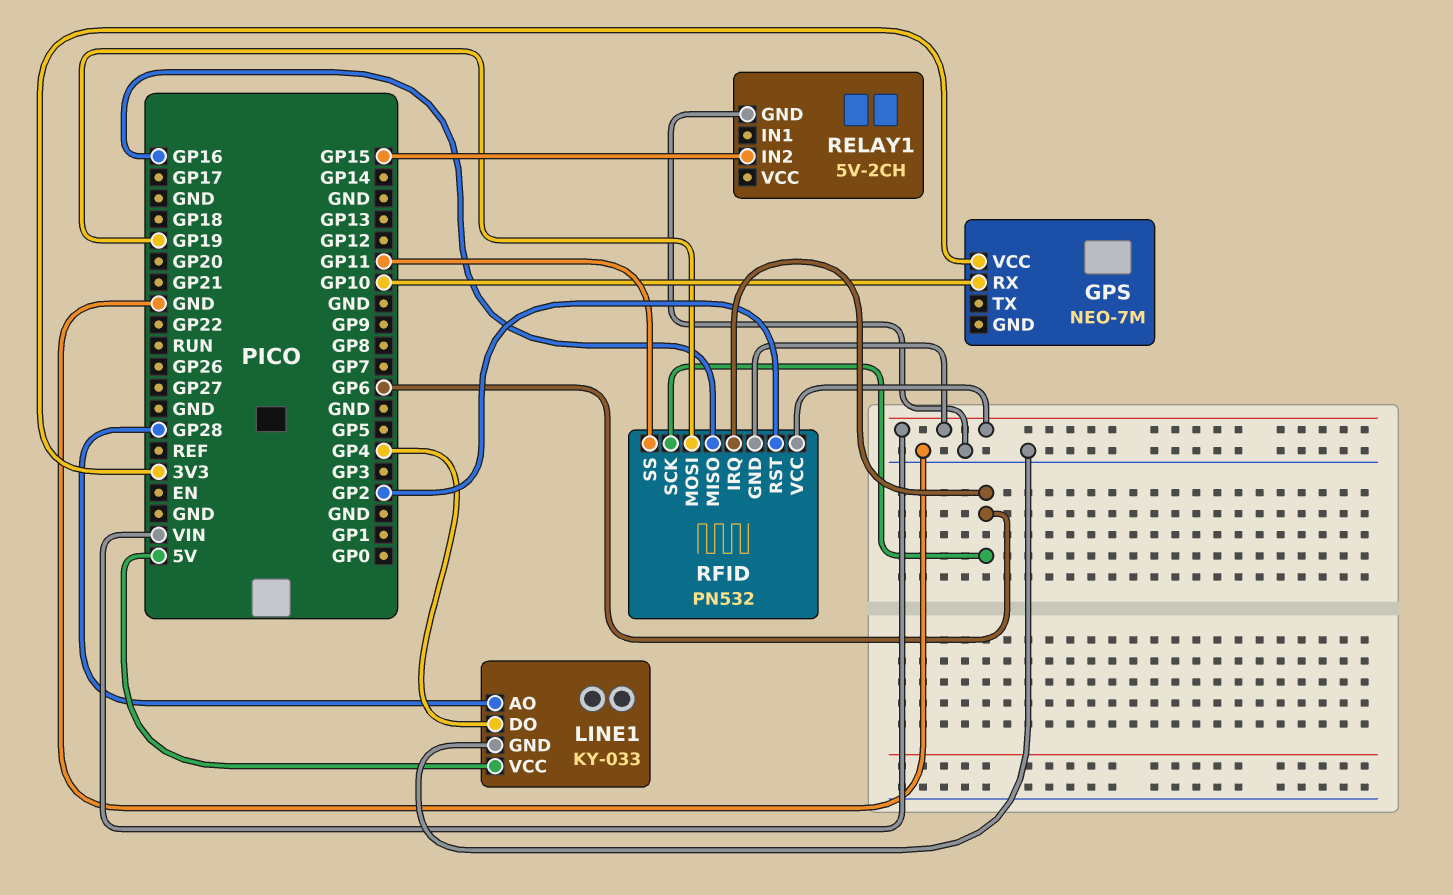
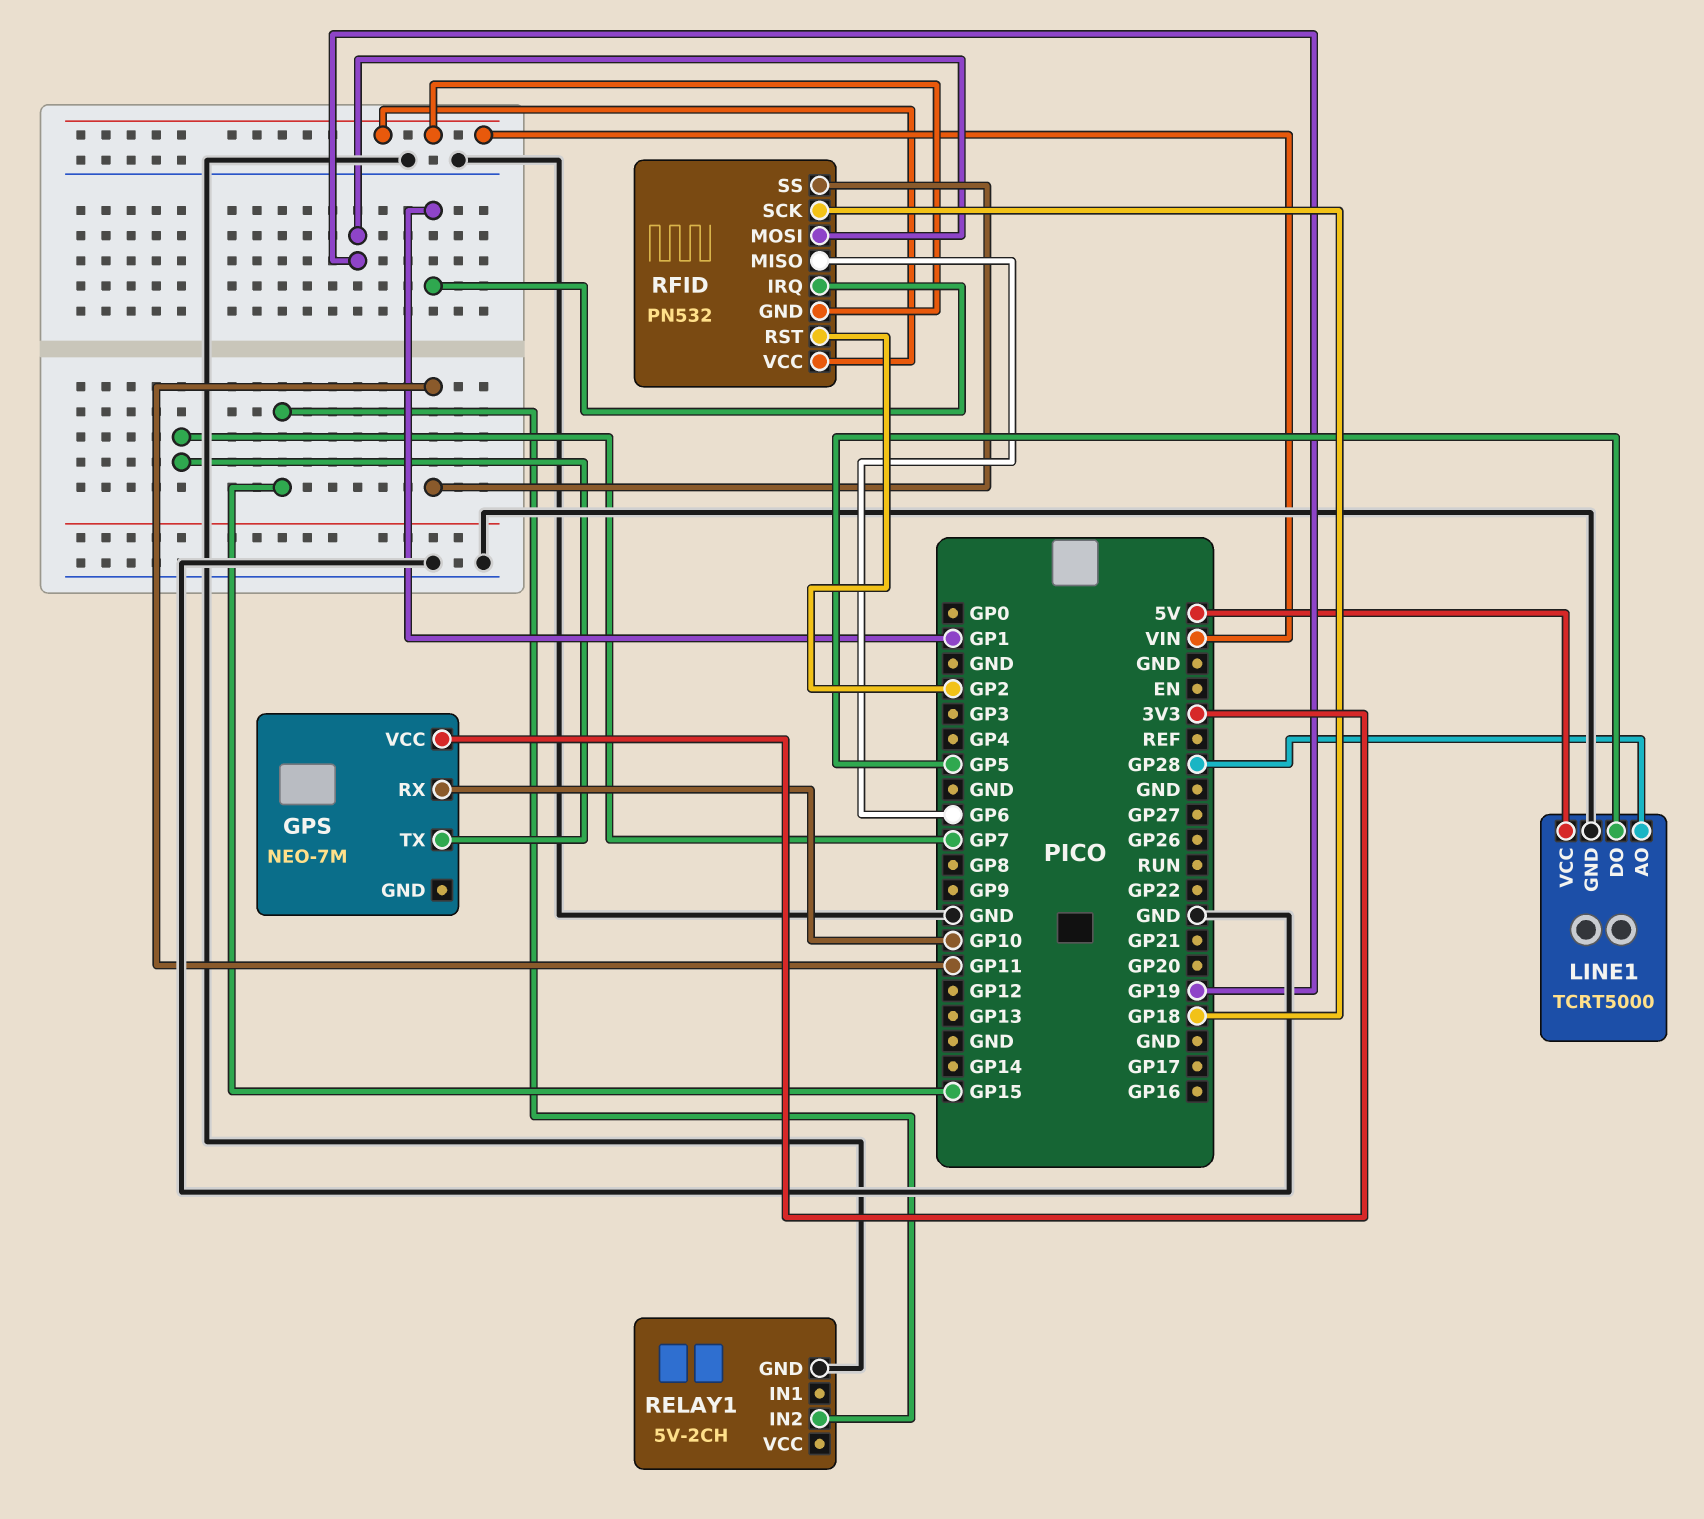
GPS pin TX: none -> GP7
LINE1: KY-033 -> TCRT5000
LINE1 pin DO: GP4 -> GP5
RFID pin IRQ: GP6 -> GP1
RFID pin MISO: GP16 -> GP6
RFID pin SCK: GP6 -> GP18

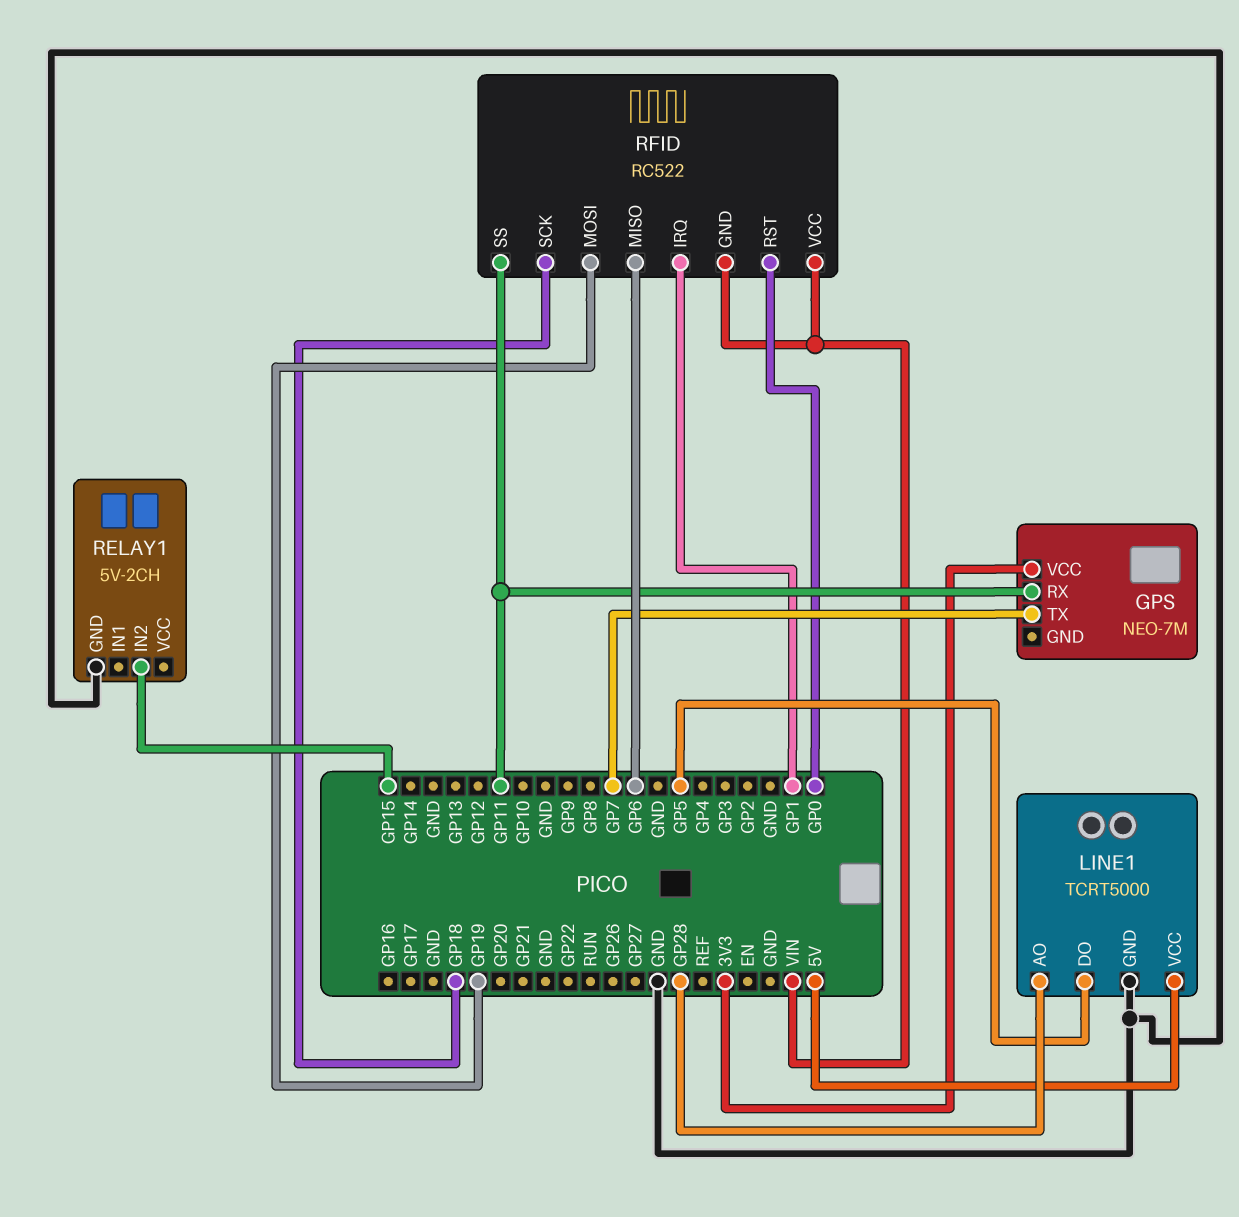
GPS pin RX: GP10 -> GP11
RFID: PN532 -> RC522
RFID pin RST: GP2 -> GP0

